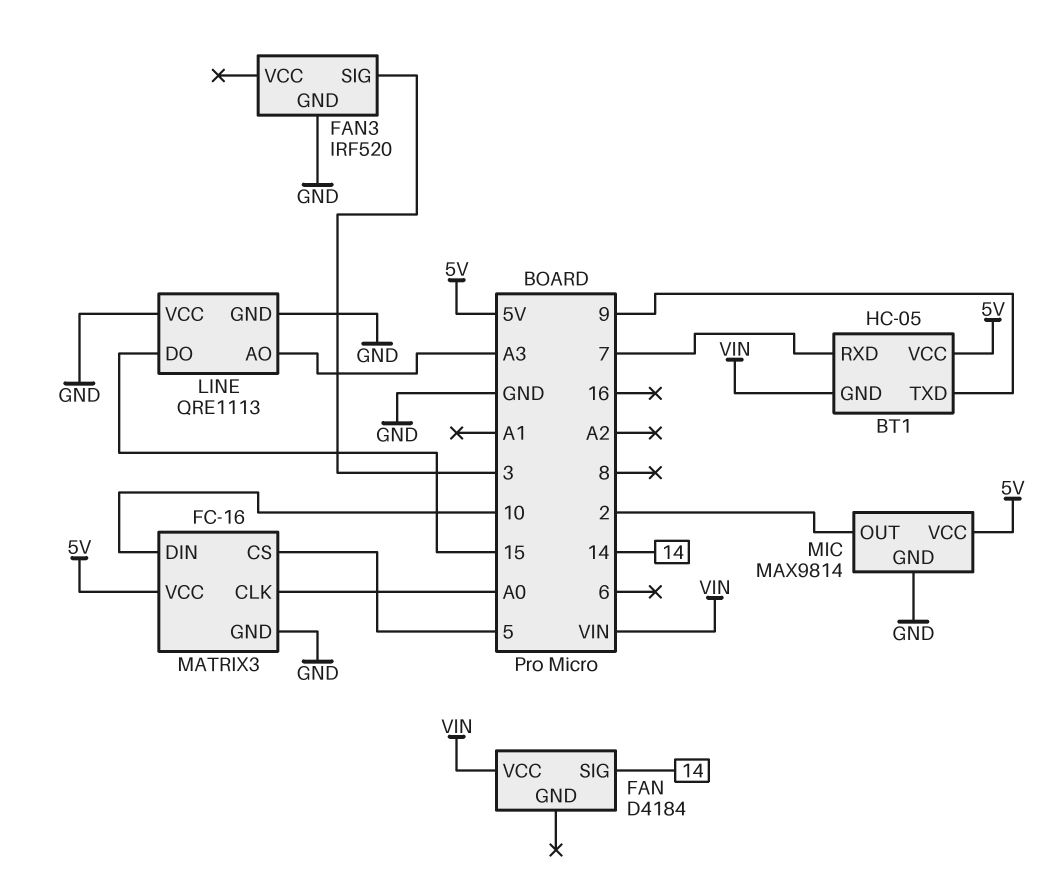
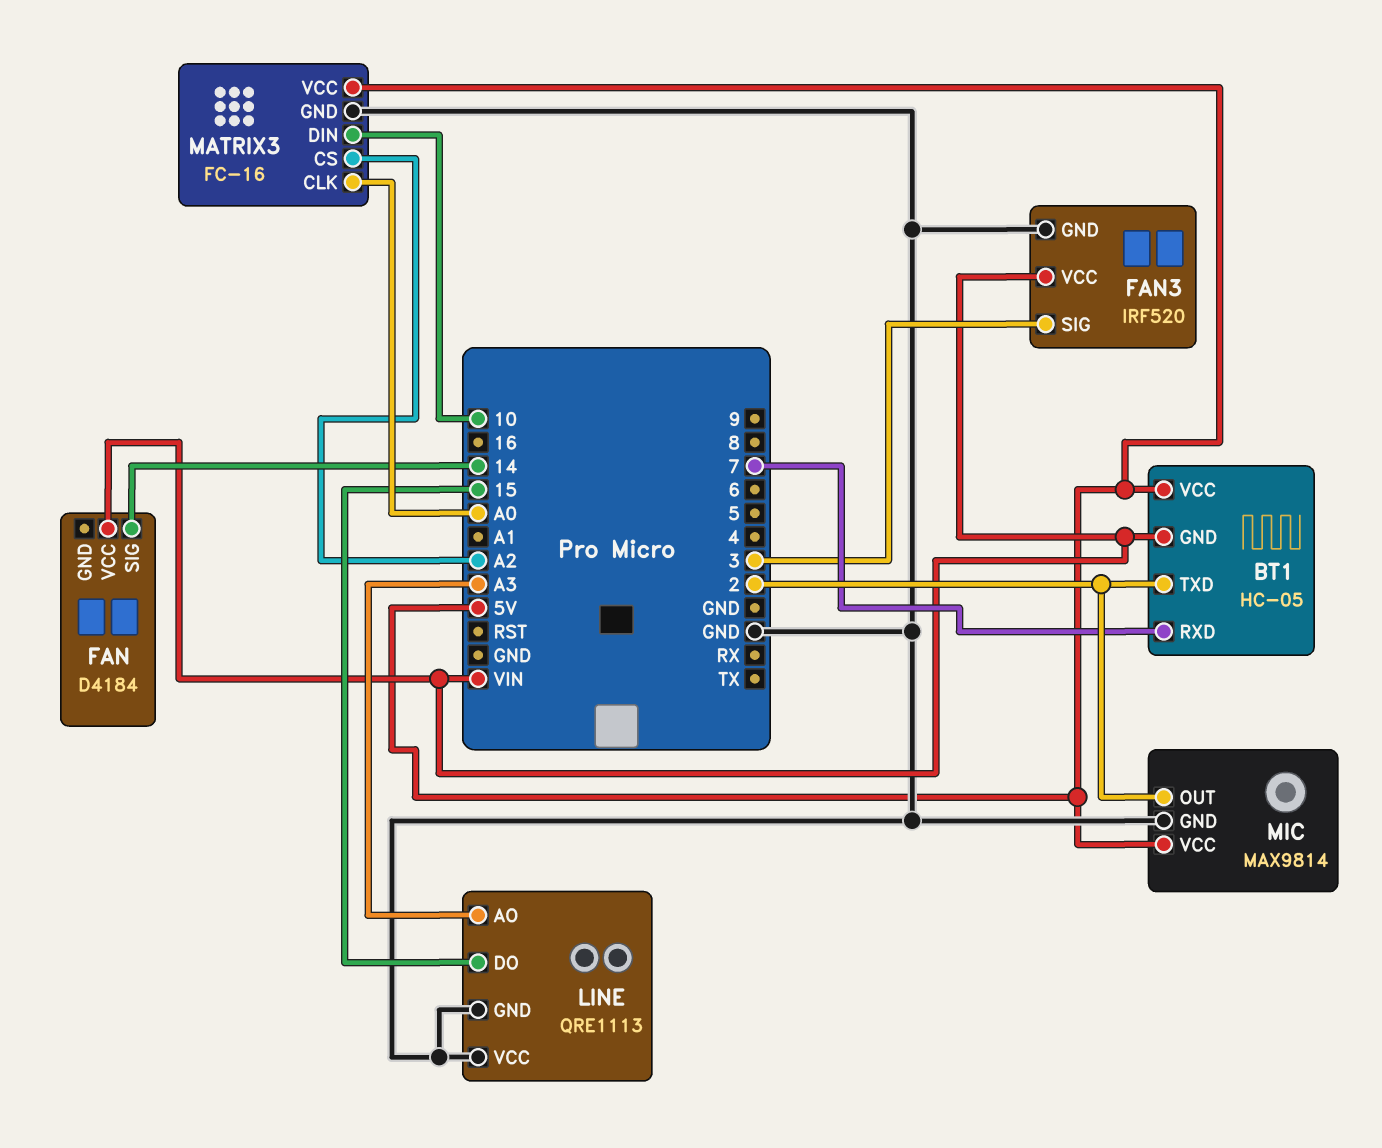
BT1 pin TXD: 9 -> 2
FAN3 pin VCC: none -> VIN
MATRIX3 pin CS: 5 -> A2

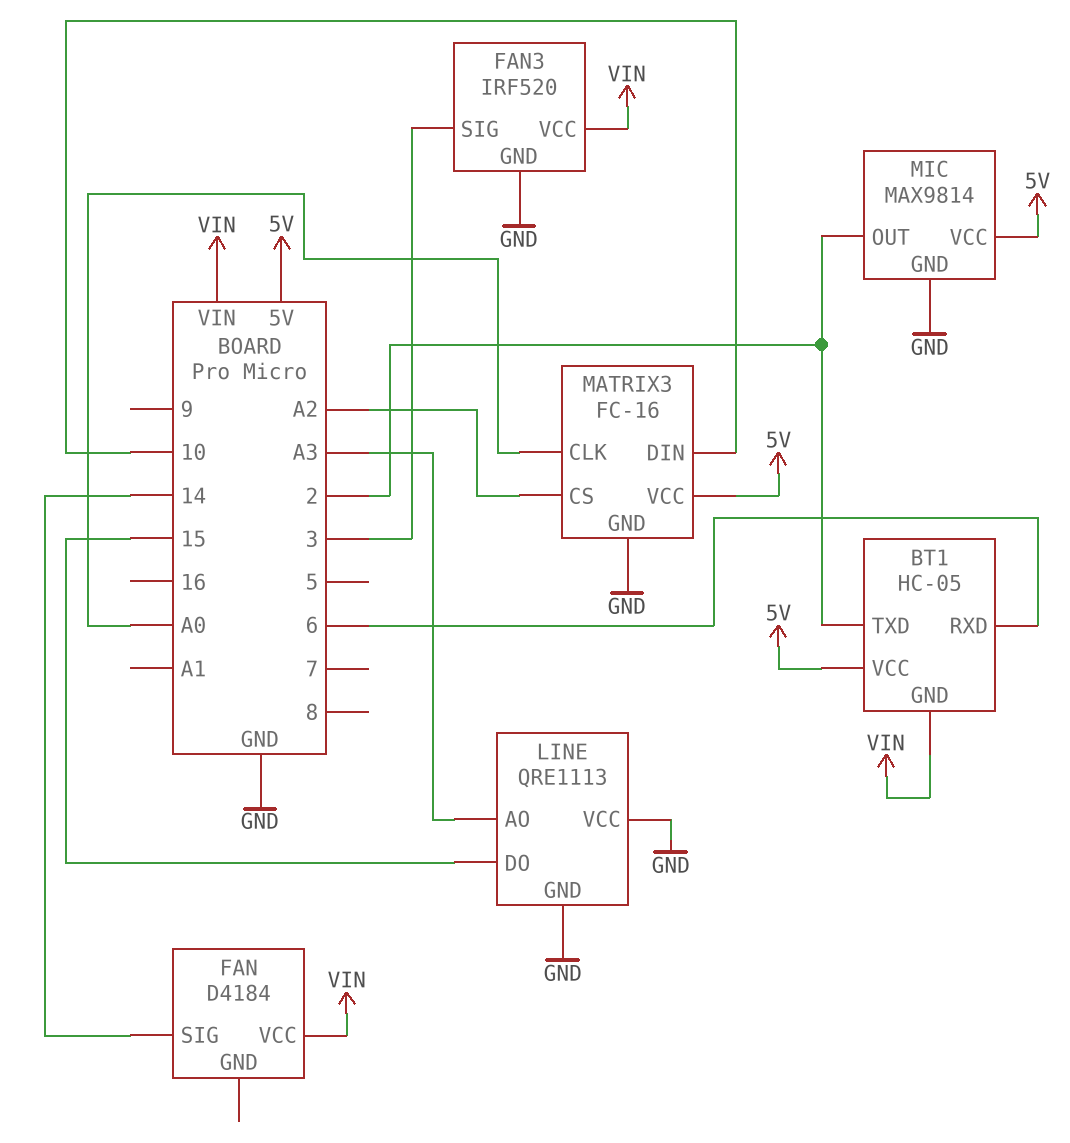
BT1 pin RXD: 7 -> 6

